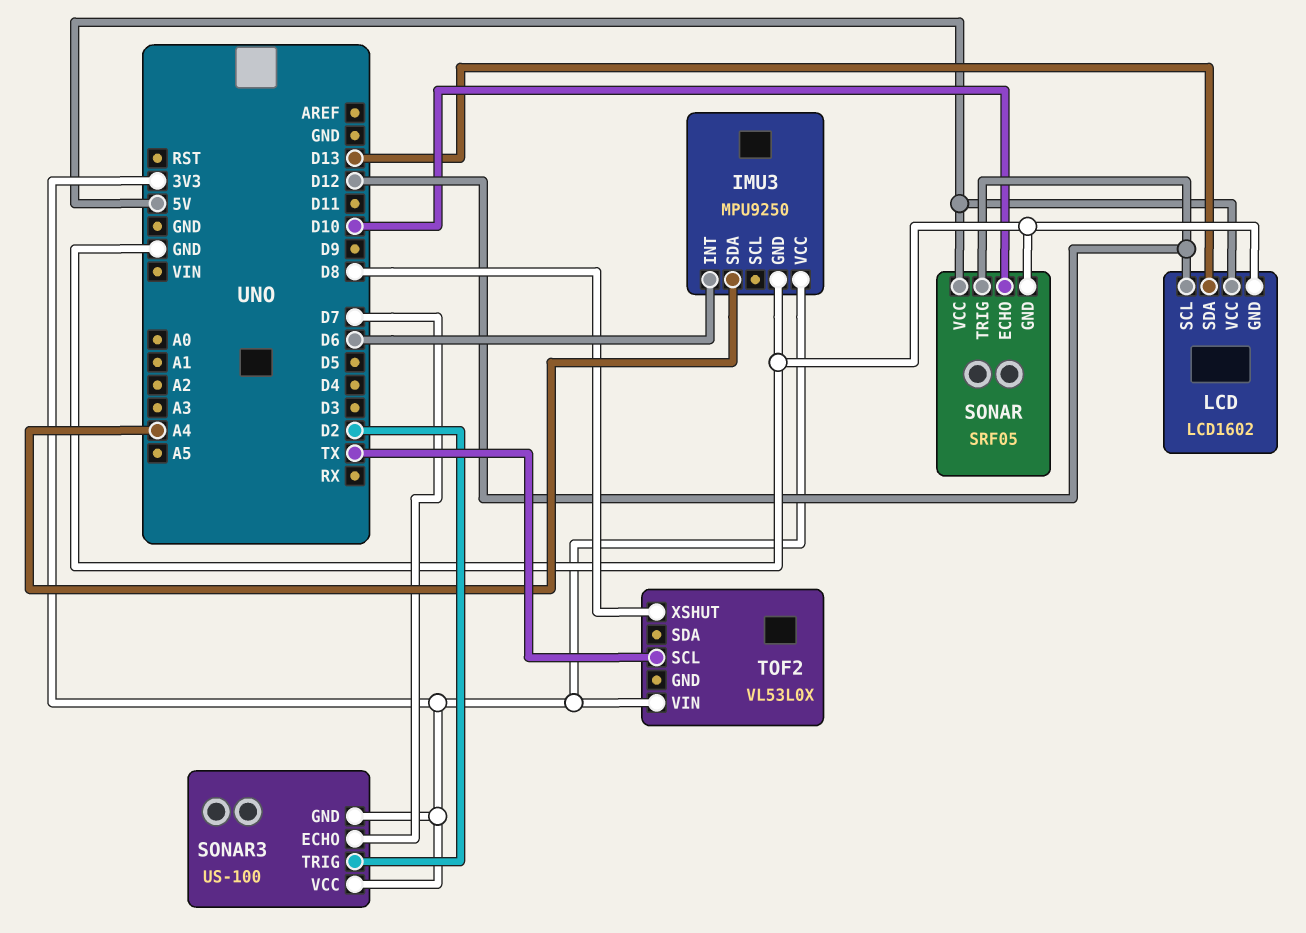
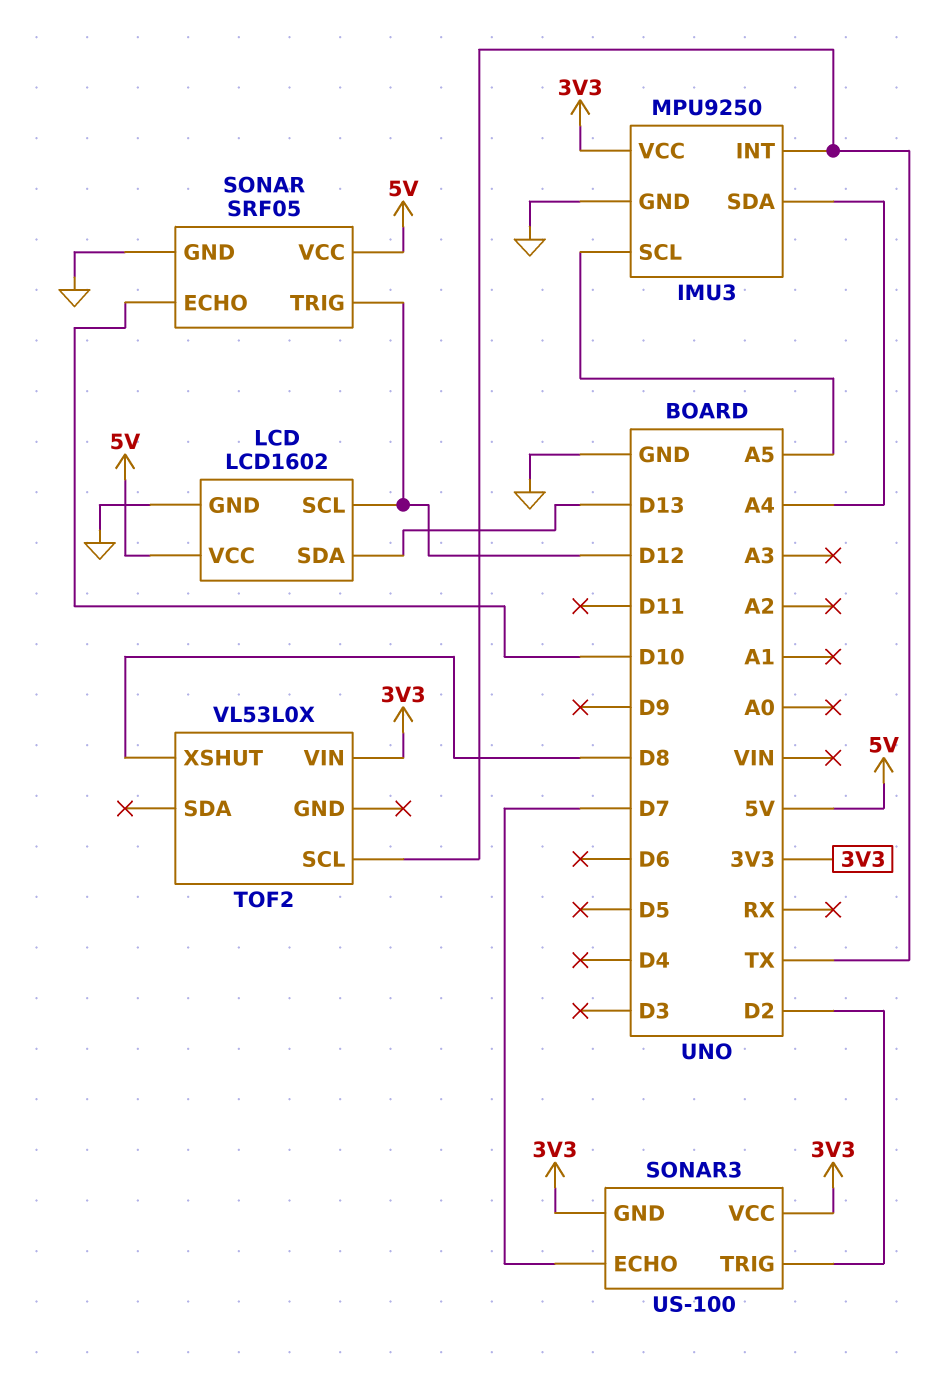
IMU3 pin INT: D6 -> TX
IMU3 pin SCL: none -> A5

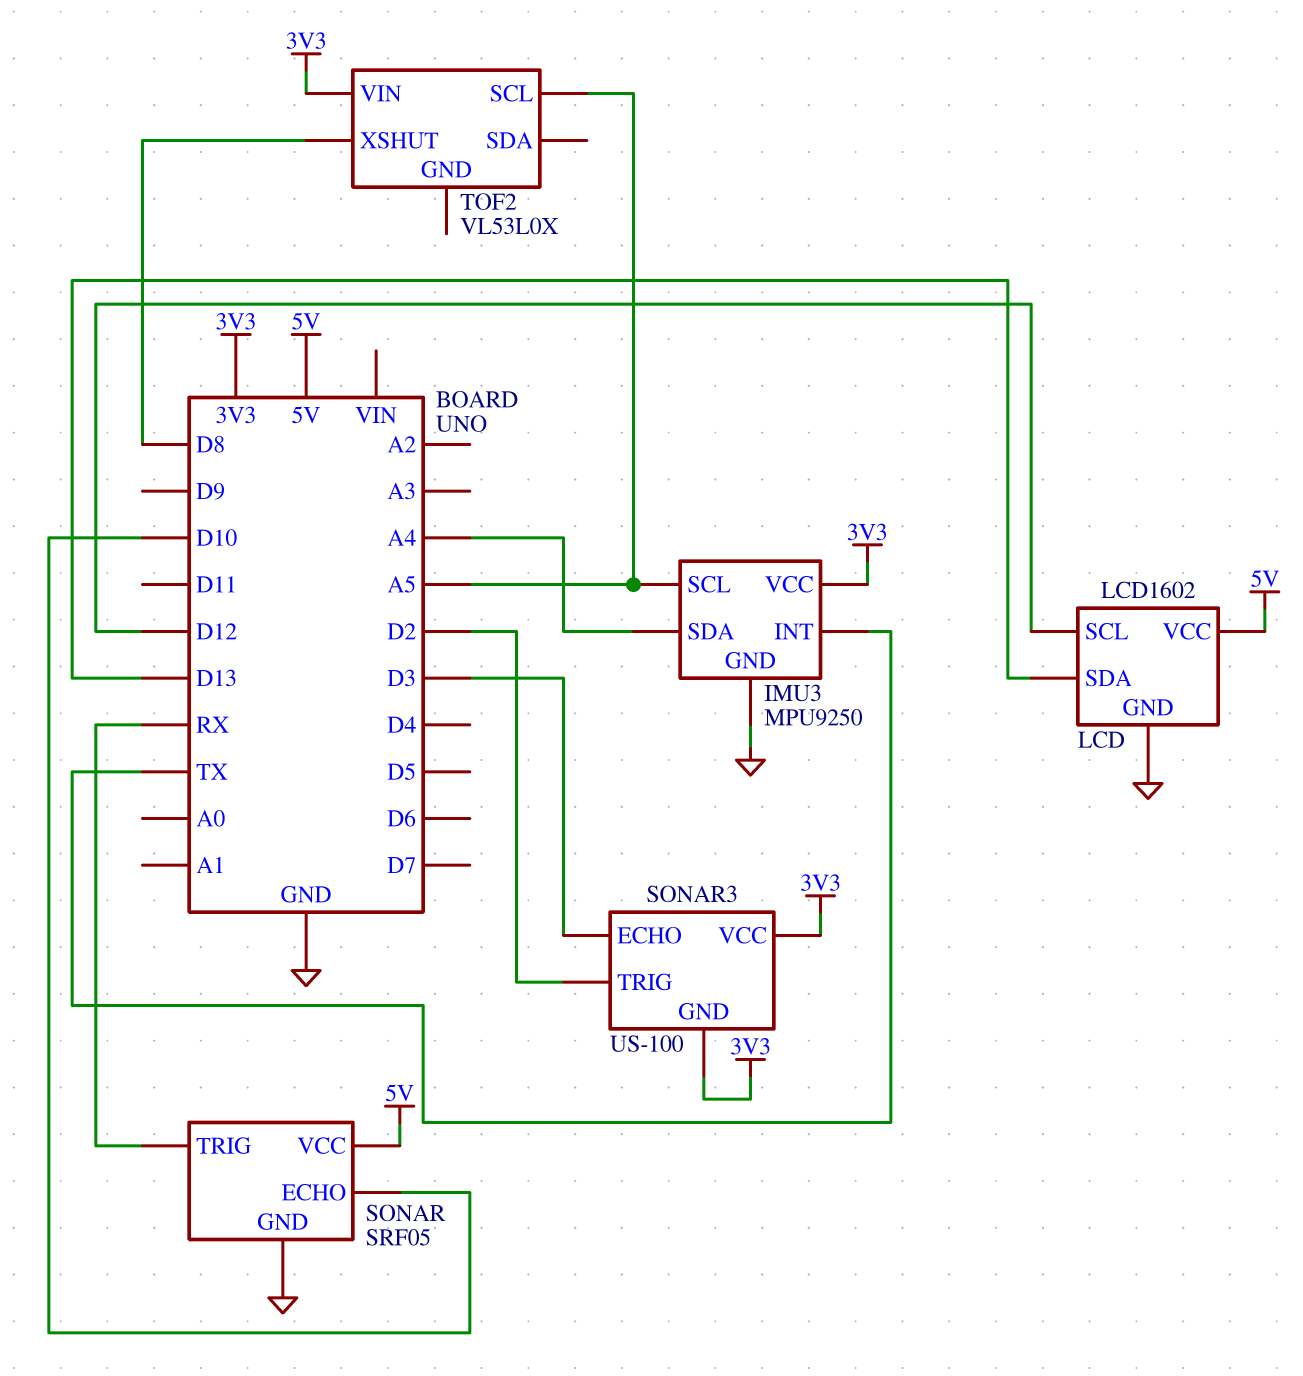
SONAR pin TRIG: D12 -> RX
SONAR3 pin ECHO: D7 -> D3
TOF2 pin SCL: TX -> A5

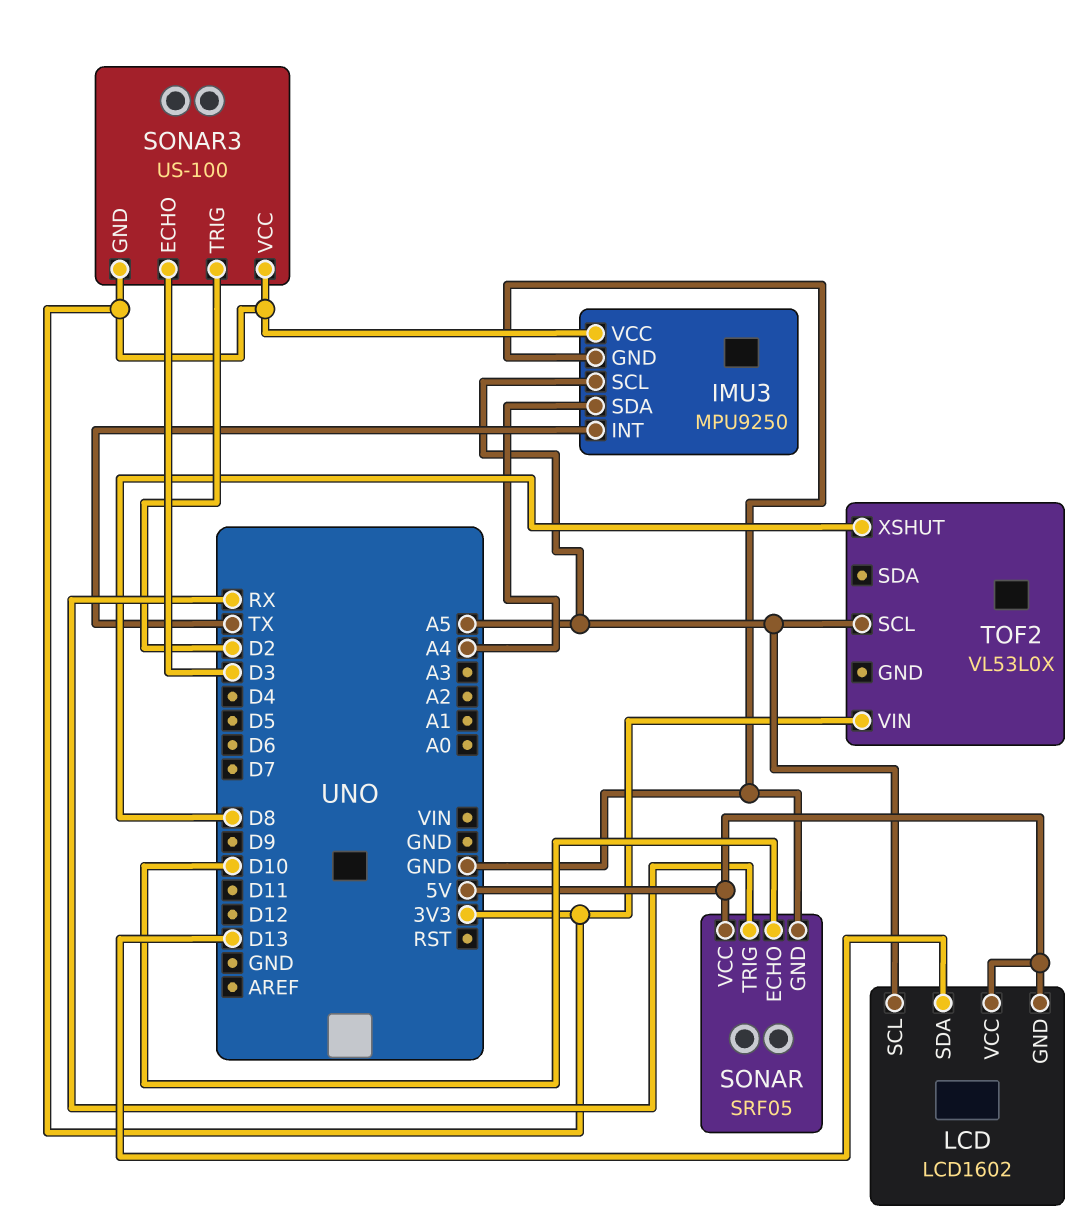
LCD pin GND: GND -> 5V
LCD pin SCL: D12 -> A5

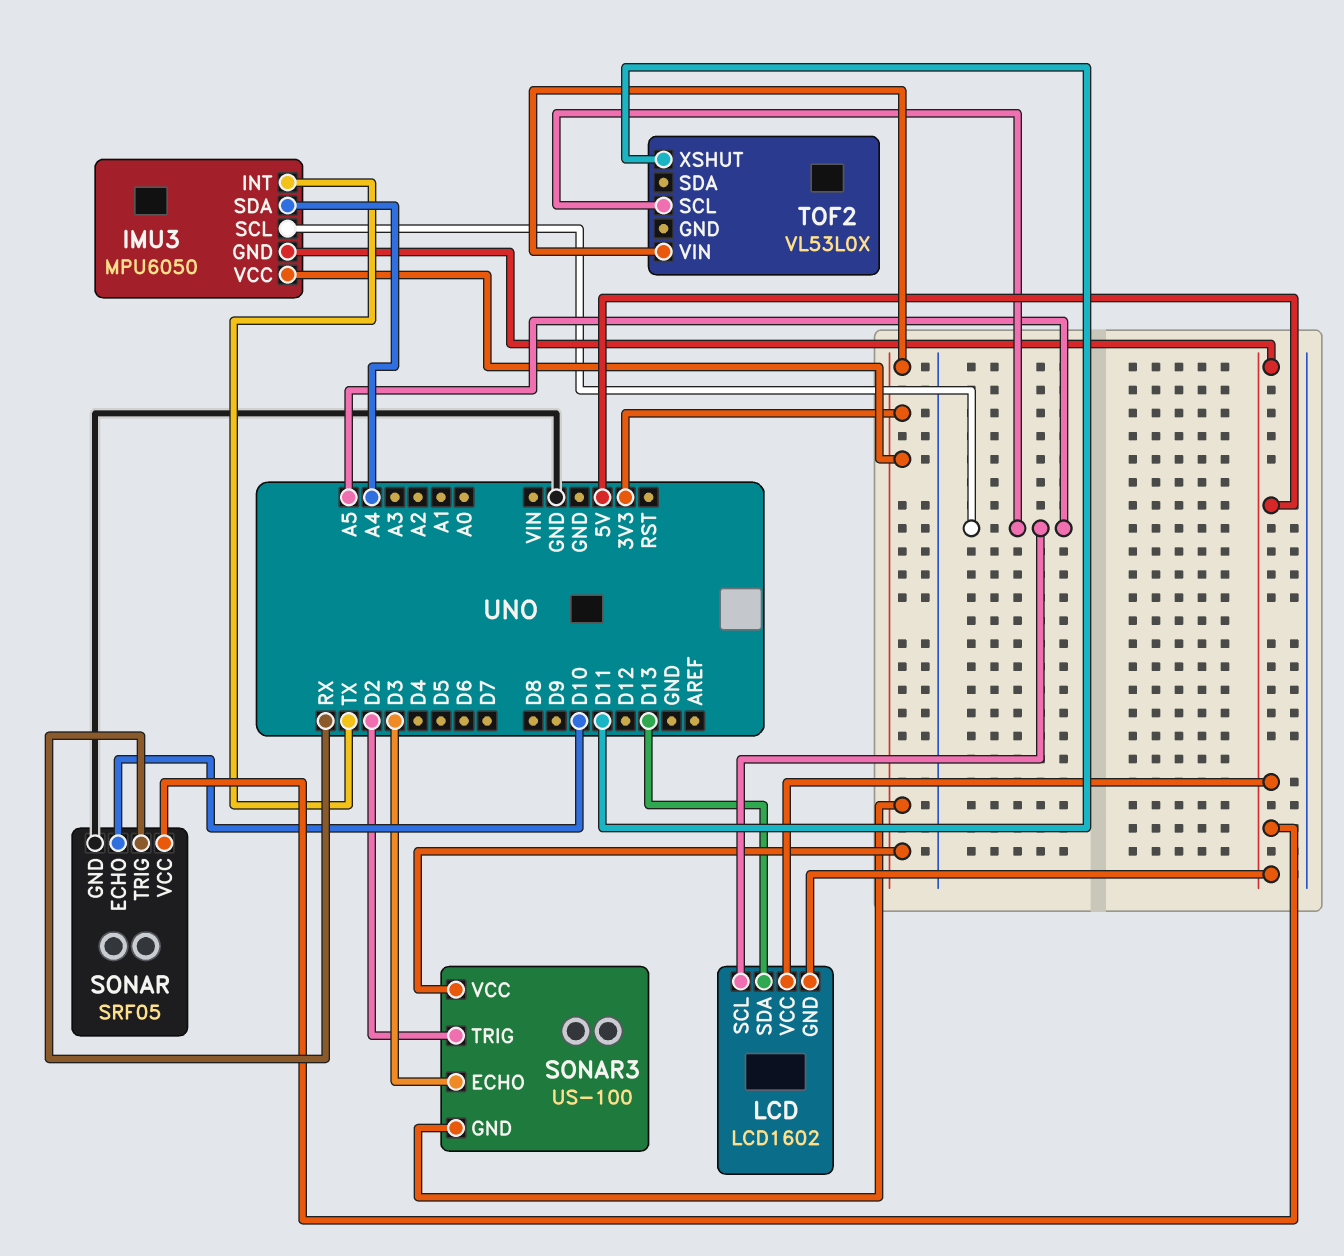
IMU3: MPU9250 -> MPU6050
IMU3 pin GND: GND -> 5V
TOF2 pin XSHUT: D8 -> D11

